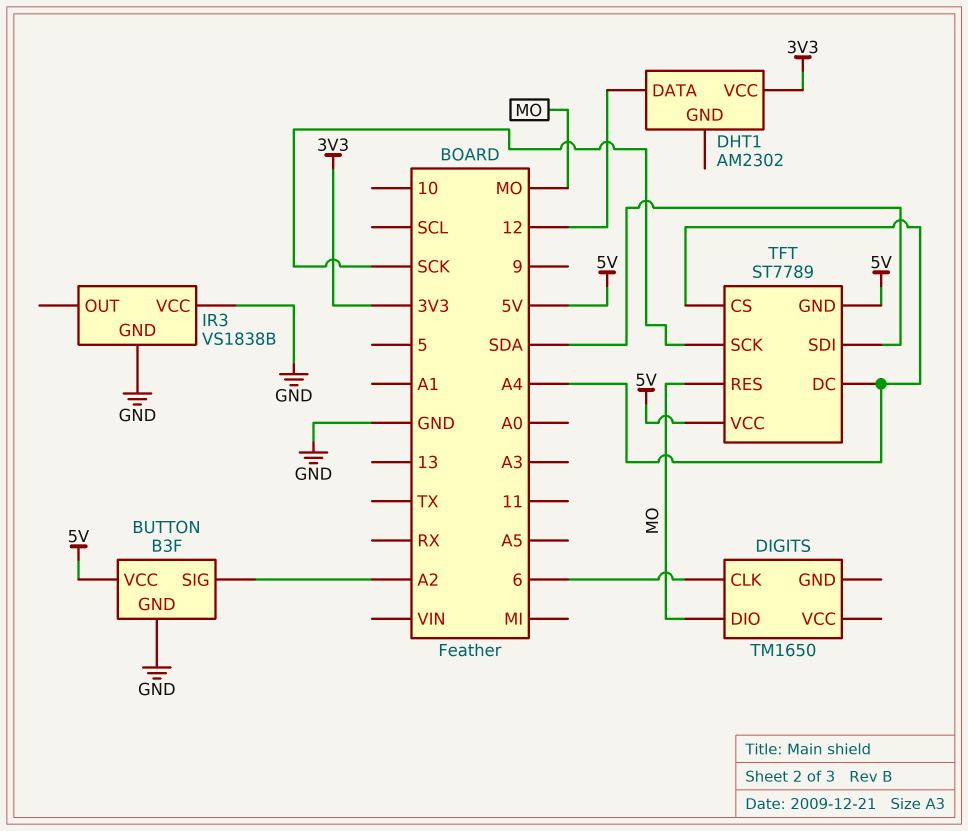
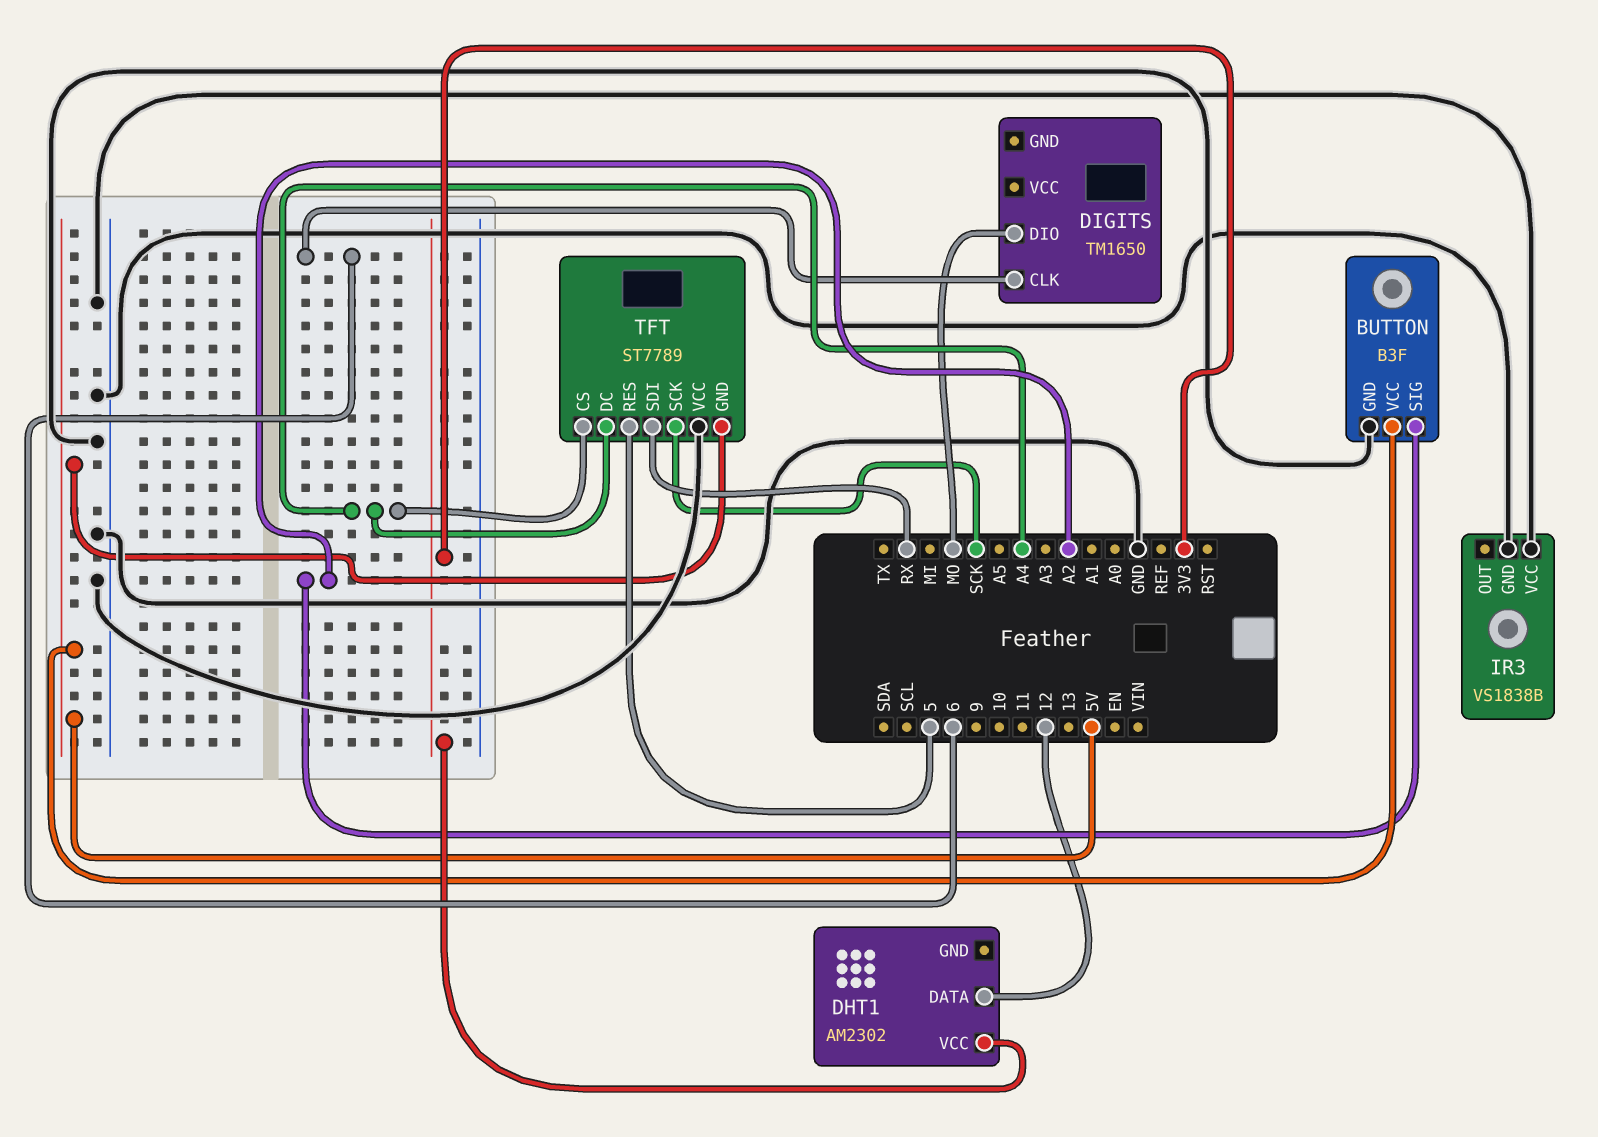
TFT pin RES: MO -> 5
TFT pin SDI: SDA -> RX
TFT pin VCC: 5V -> GND

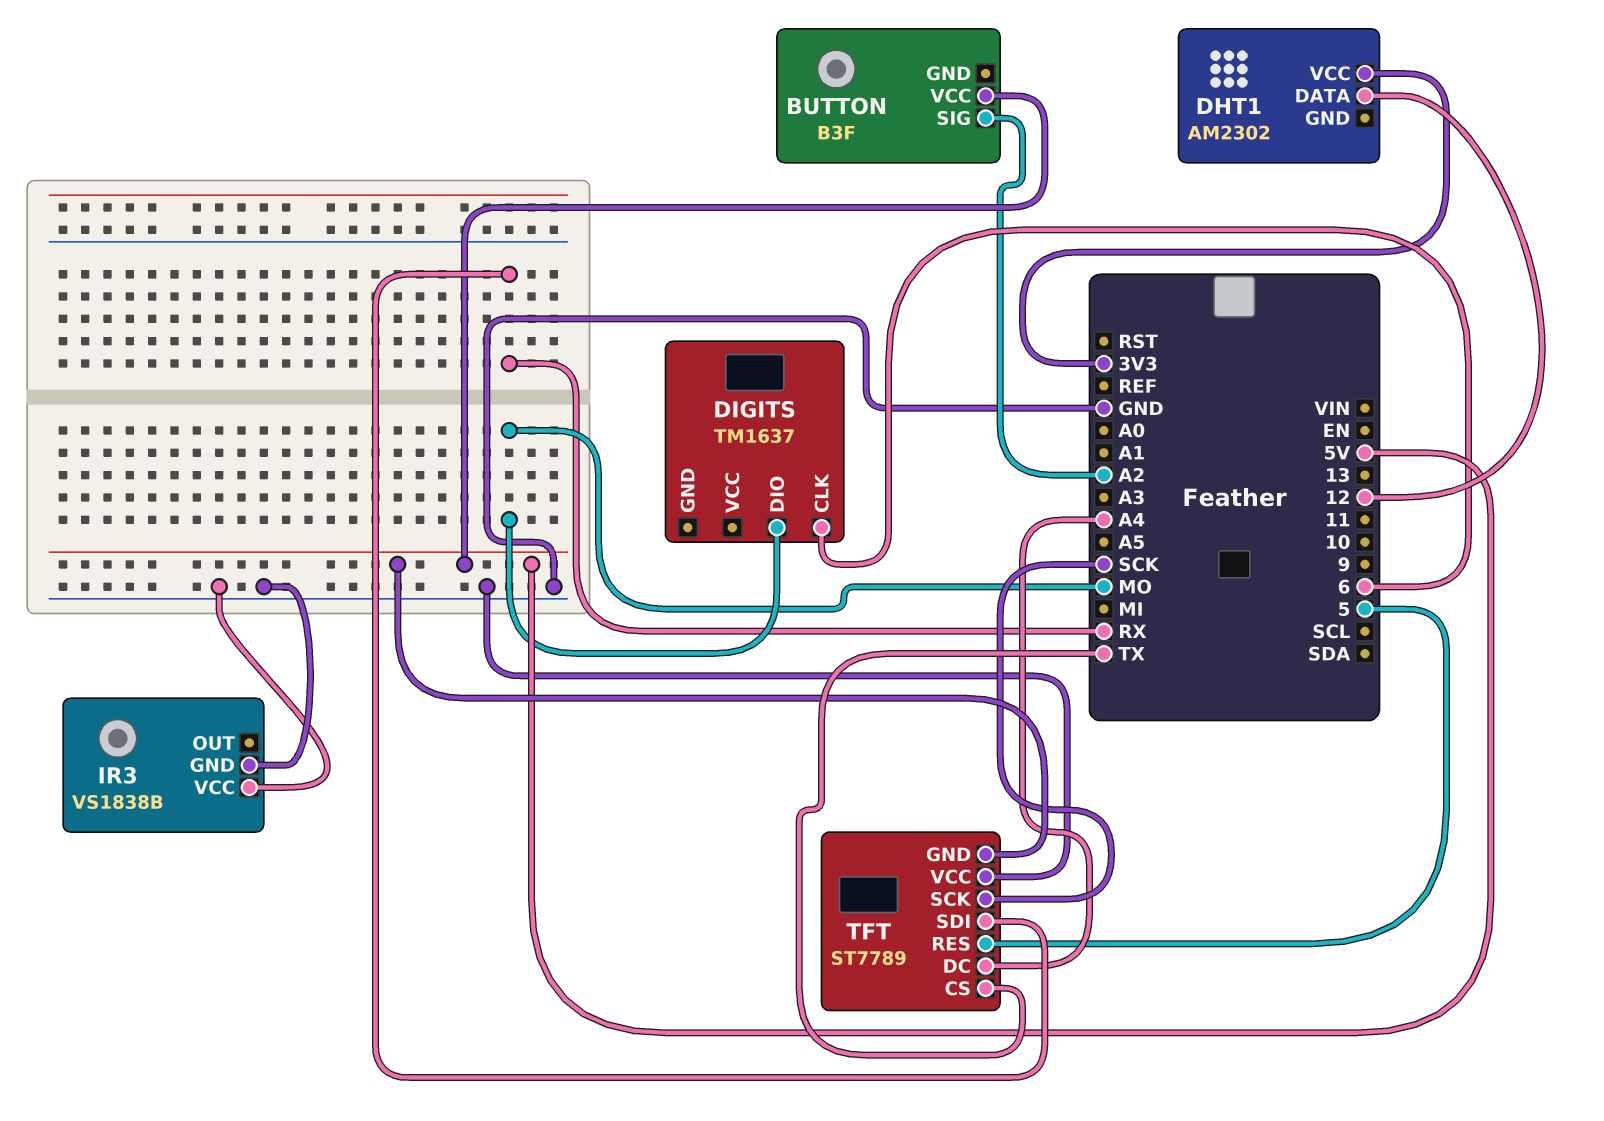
BUTTON pin GND: GND -> none
DIGITS: TM1650 -> TM1637
TFT pin CS: A4 -> TX

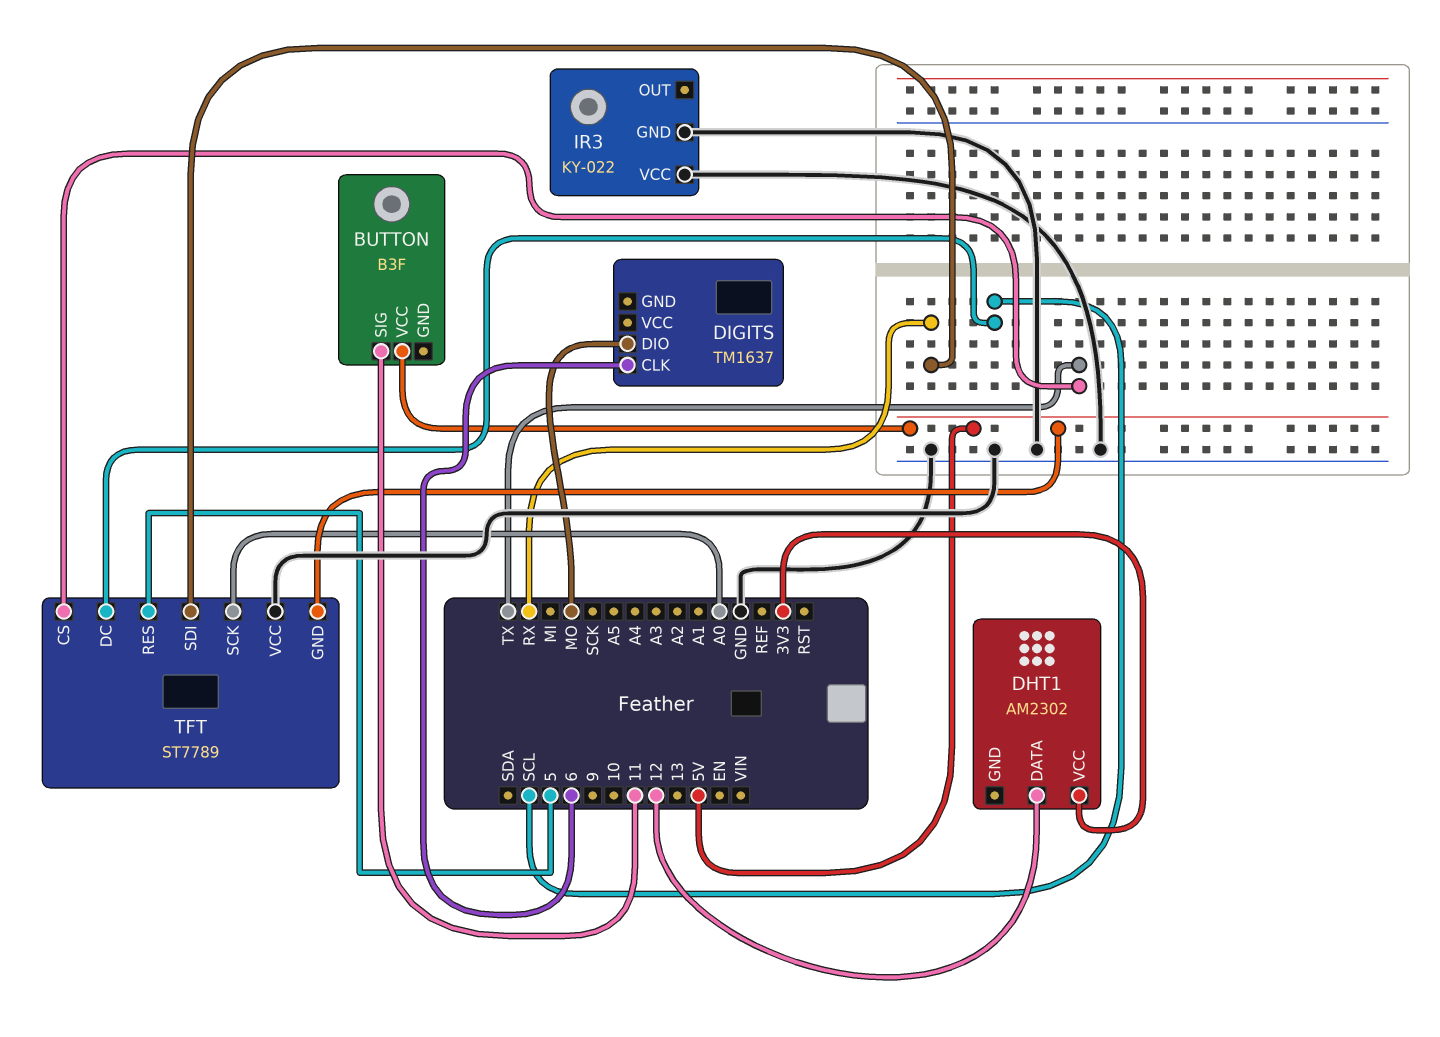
BUTTON pin SIG: A2 -> 11
IR3: VS1838B -> KY-022
TFT pin DC: A4 -> SCL
TFT pin SCK: SCK -> A0

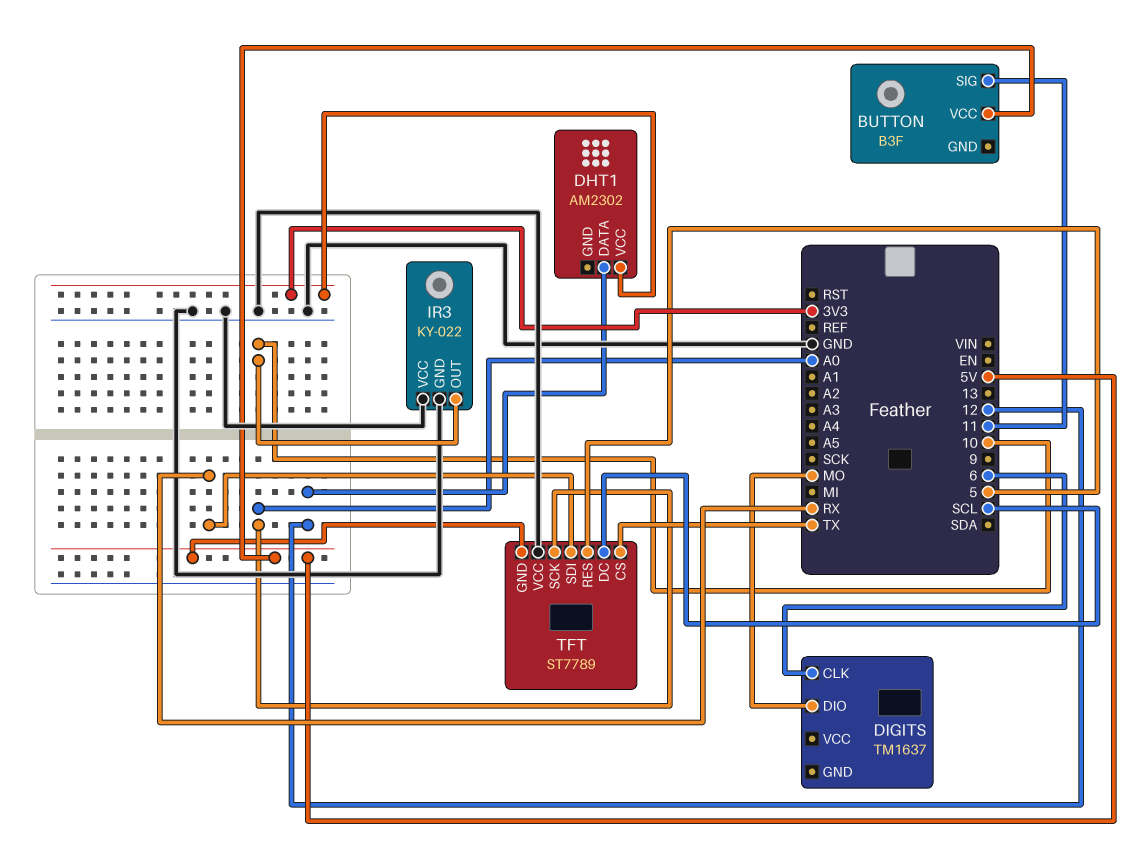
IR3 pin OUT: none -> 10

